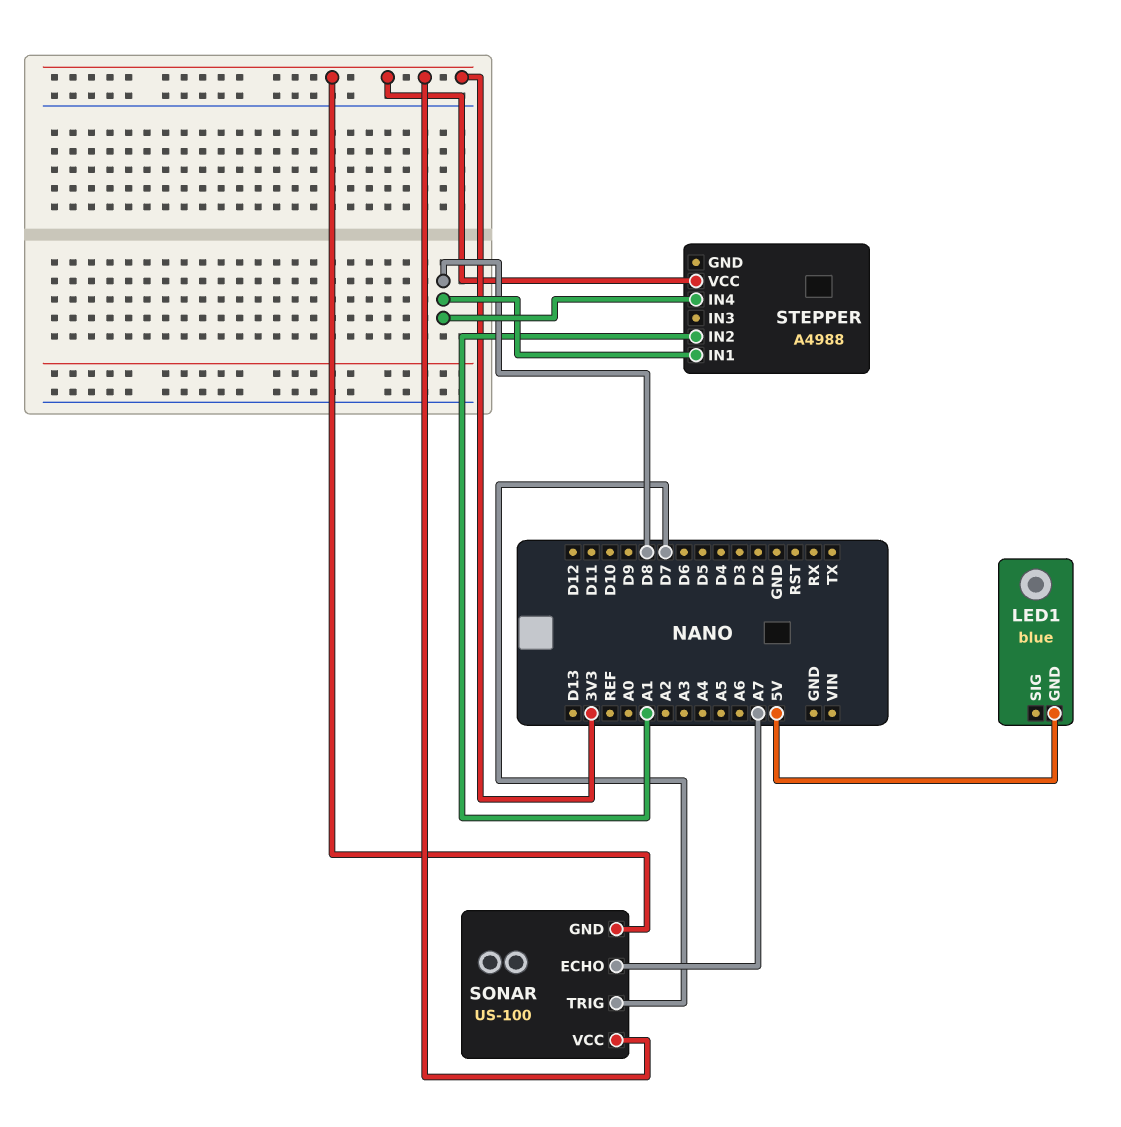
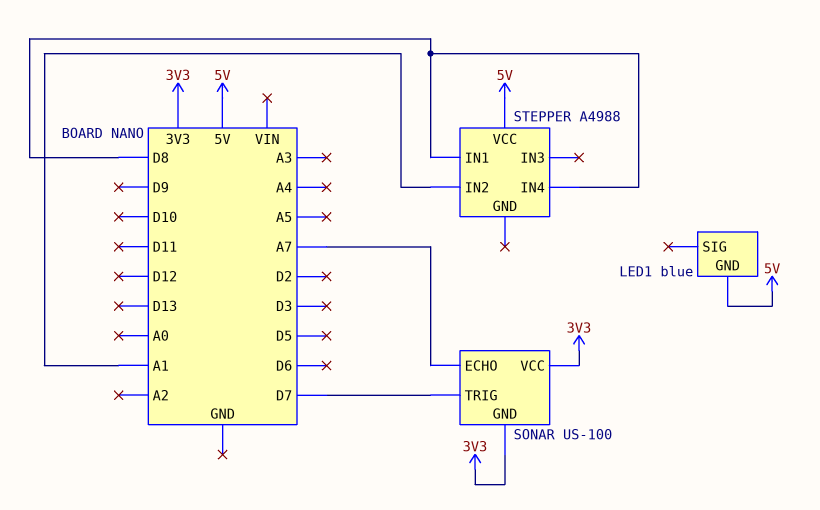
STEPPER pin VCC: 3V3 -> 5V

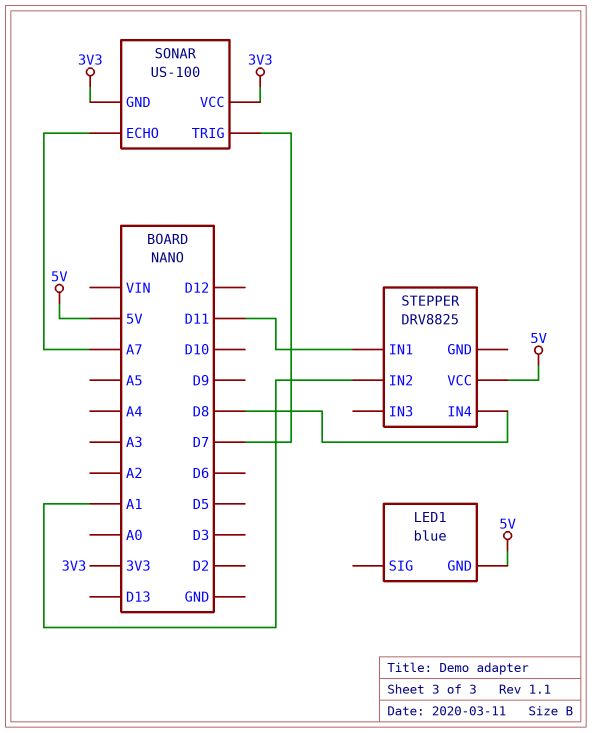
STEPPER: A4988 -> DRV8825
STEPPER pin IN1: D8 -> D11

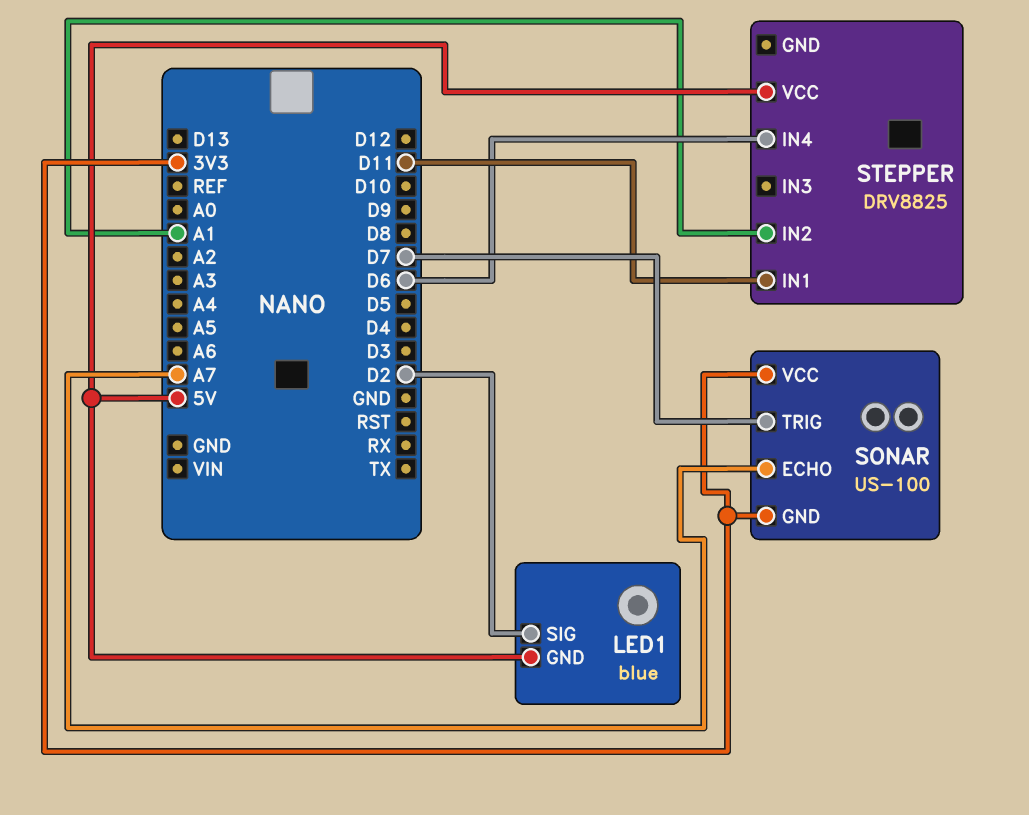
LED1 pin SIG: none -> D2
STEPPER pin IN4: D8 -> D6

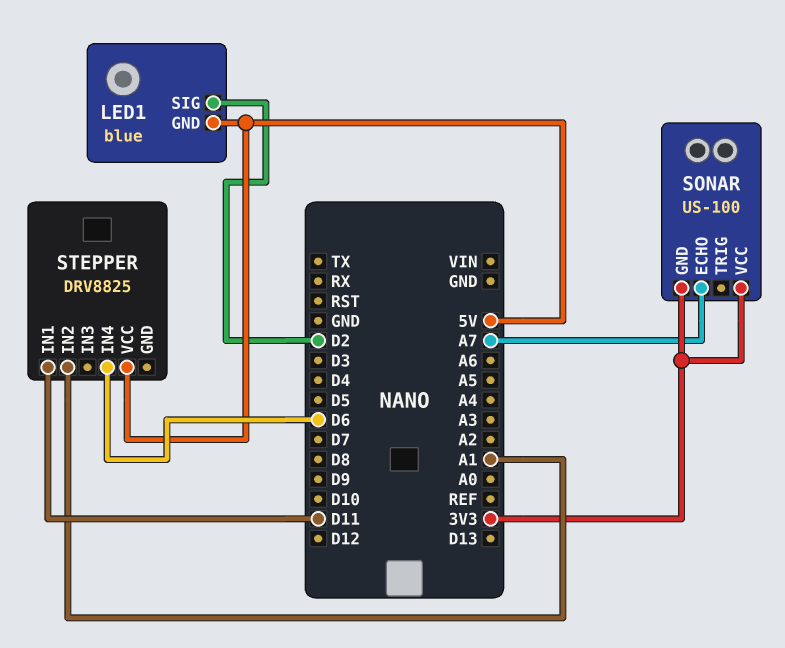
SONAR pin TRIG: D7 -> none

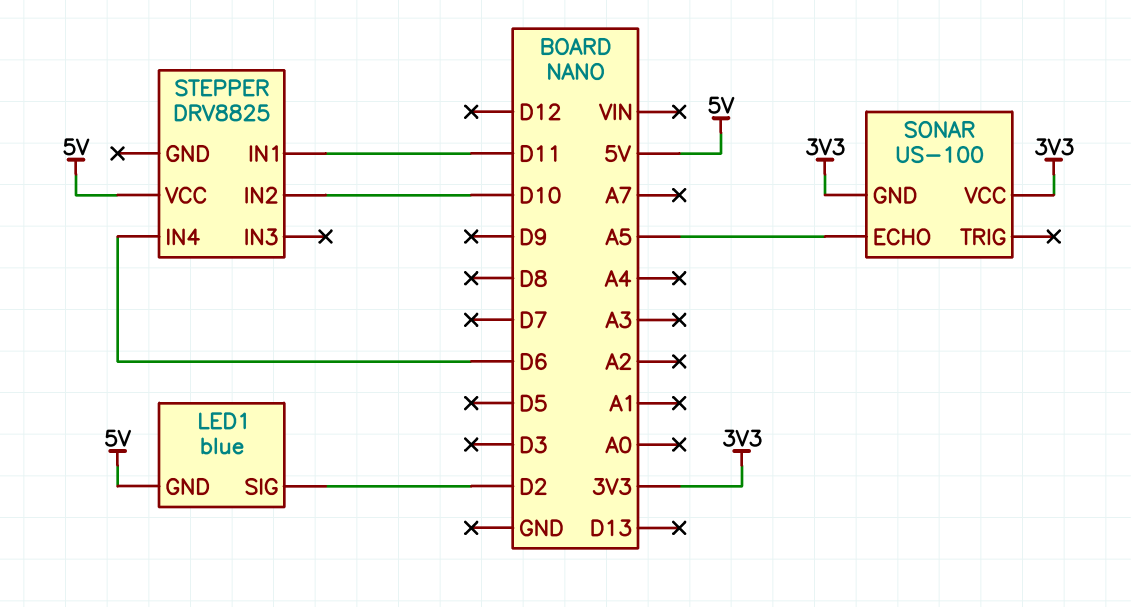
SONAR pin ECHO: A7 -> A5
STEPPER pin IN2: A1 -> D10

